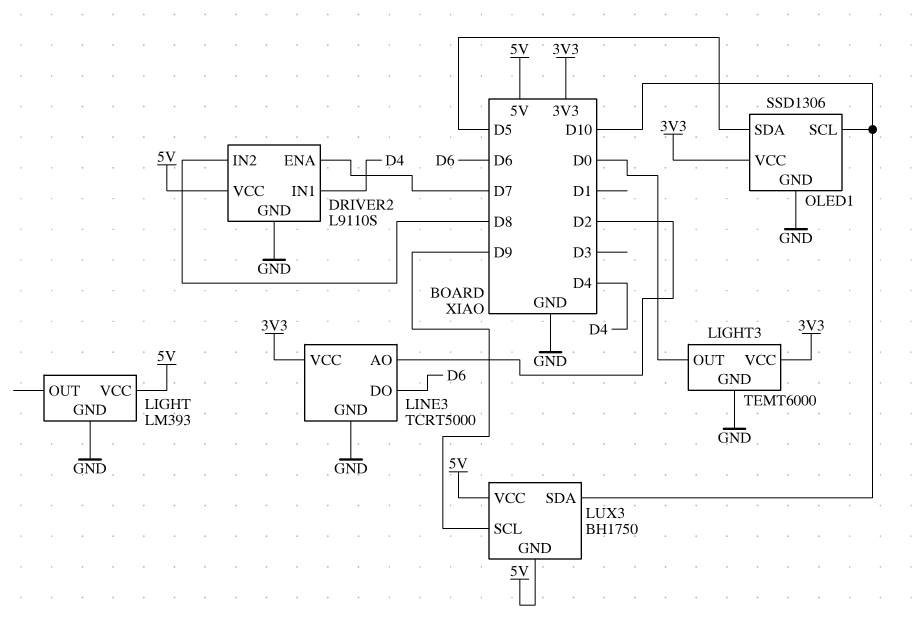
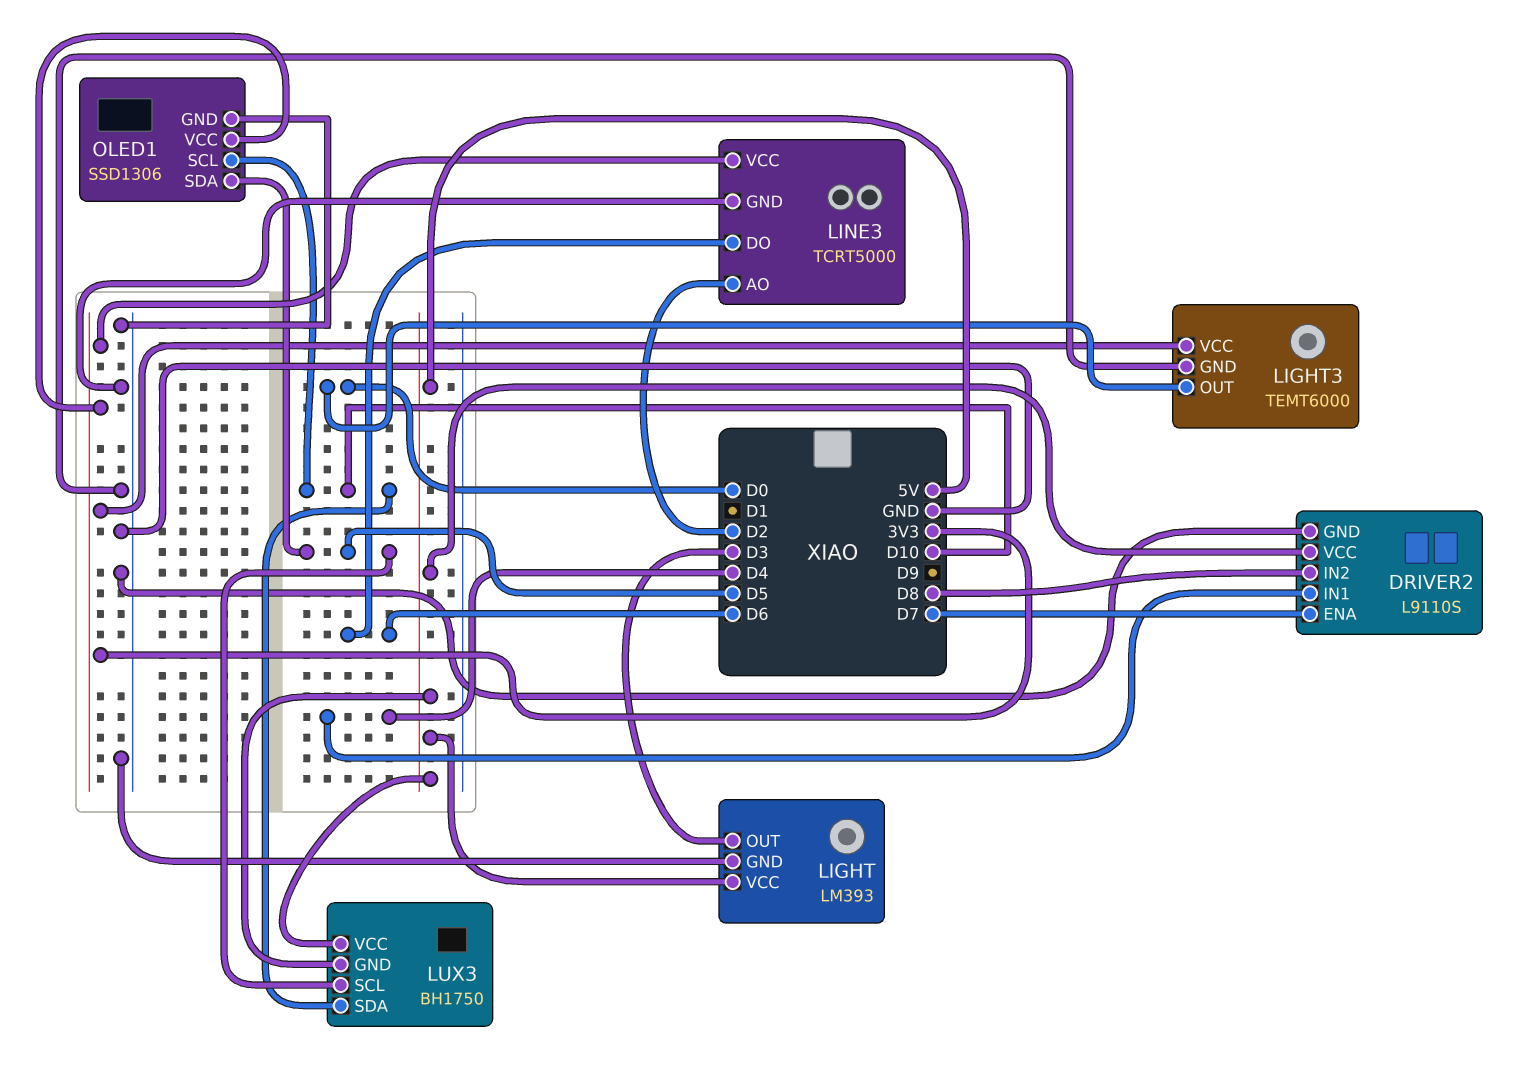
LIGHT pin OUT: none -> D3
LUX3 pin SCL: D9 -> D5

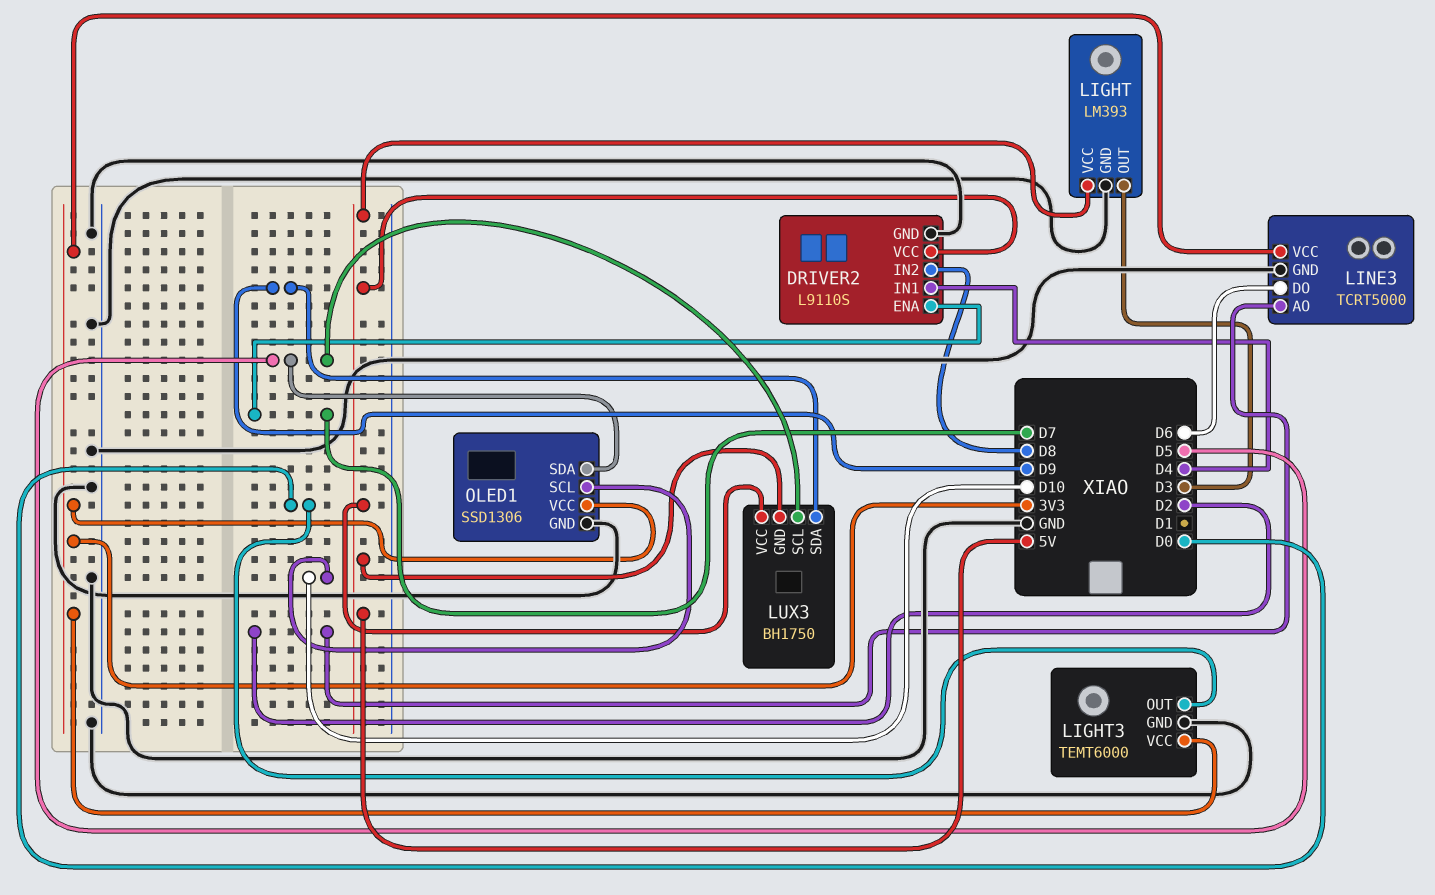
LUX3 pin SDA: D10 -> D9

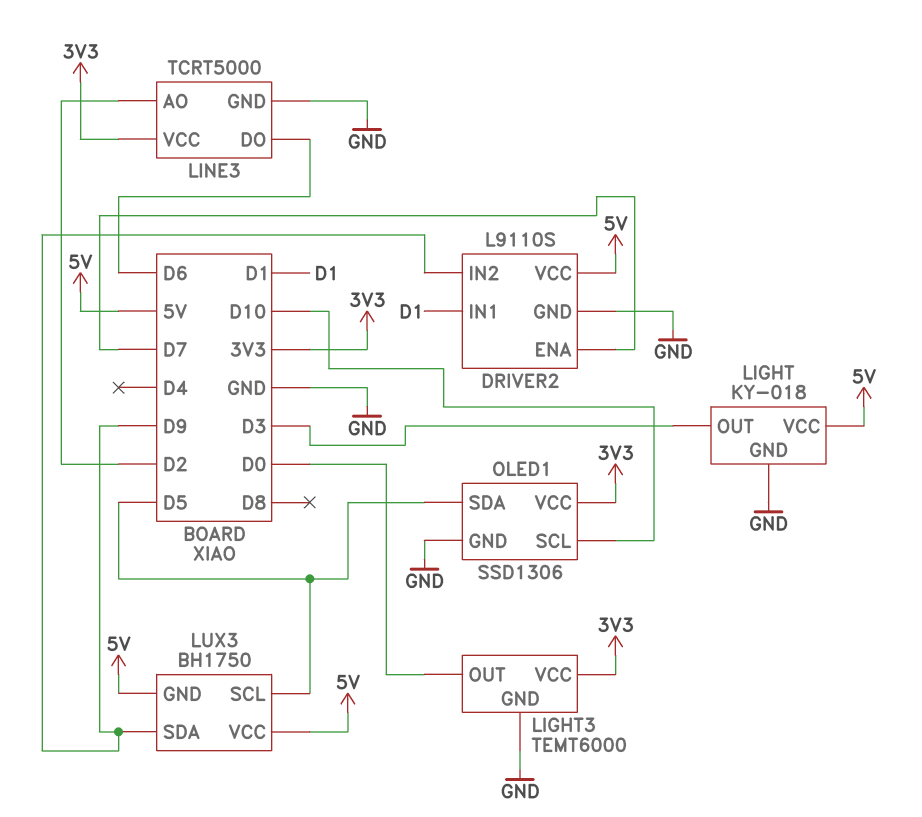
DRIVER2 pin IN1: D4 -> D1
DRIVER2 pin IN2: D8 -> D9
LIGHT: LM393 -> KY-018

